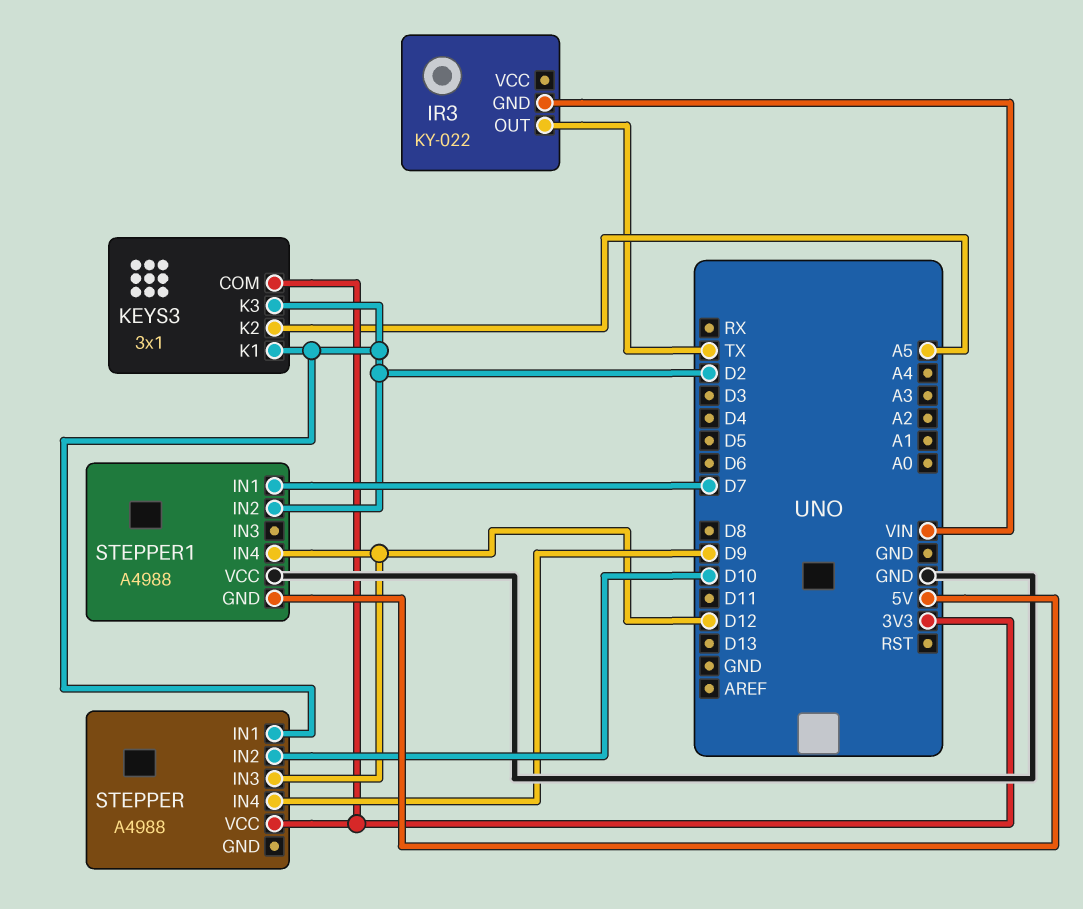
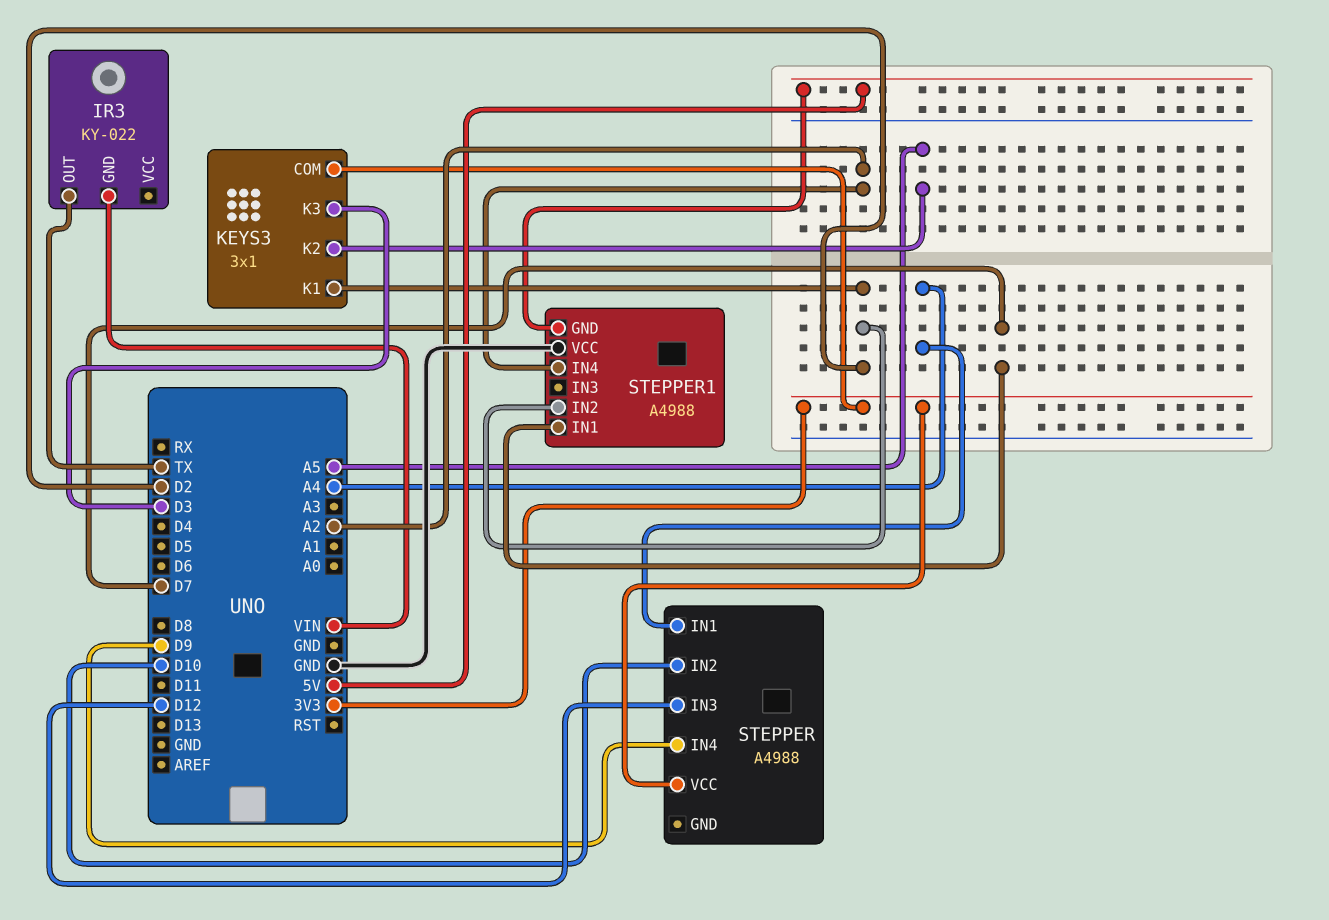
KEYS3 pin K3: D2 -> D3
STEPPER pin IN1: D2 -> A4
STEPPER1 pin IN4: D12 -> A2

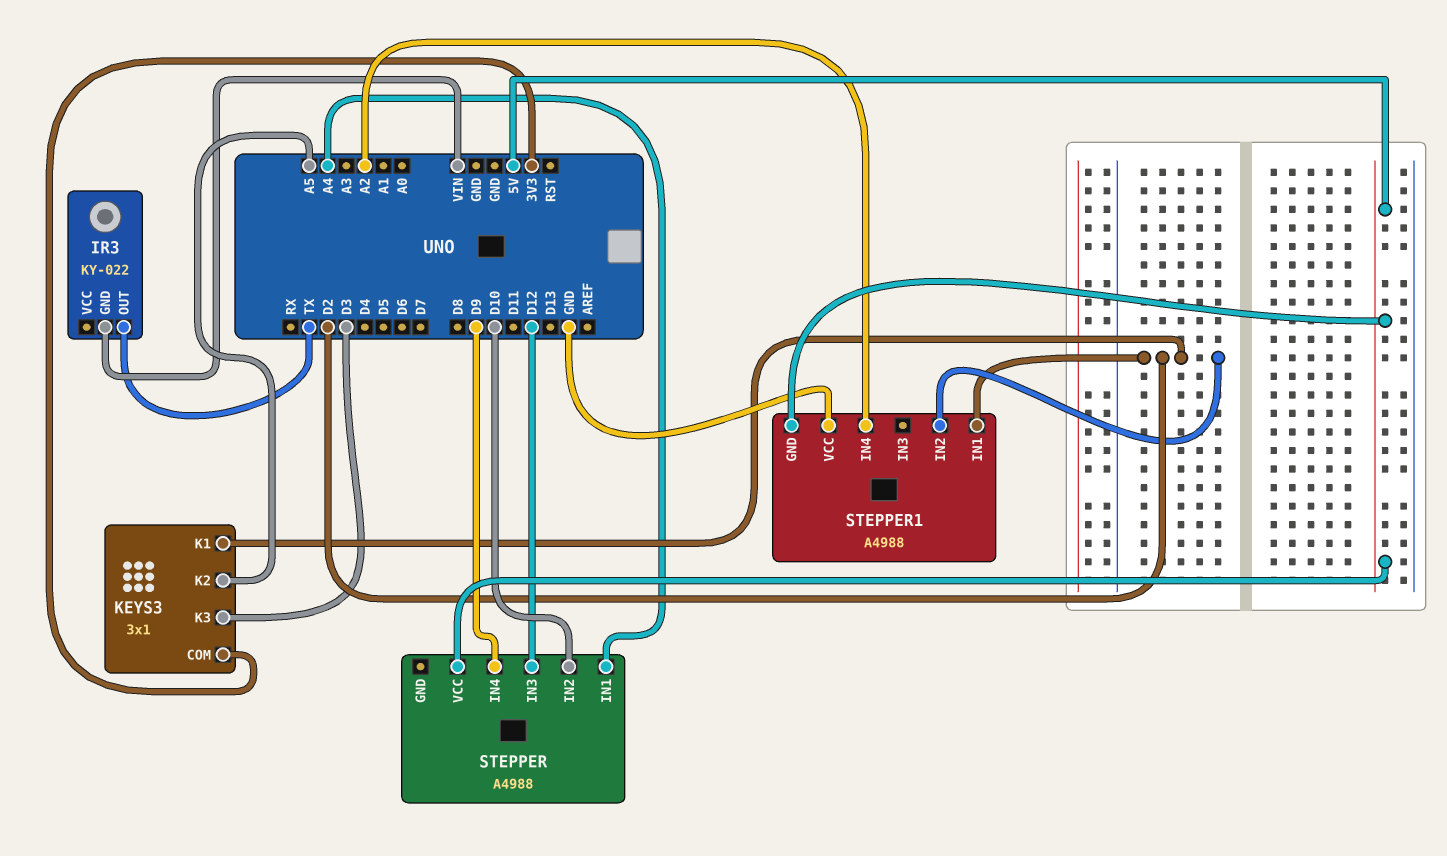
STEPPER pin VCC: 3V3 -> 5V
STEPPER1 pin IN1: D7 -> D2

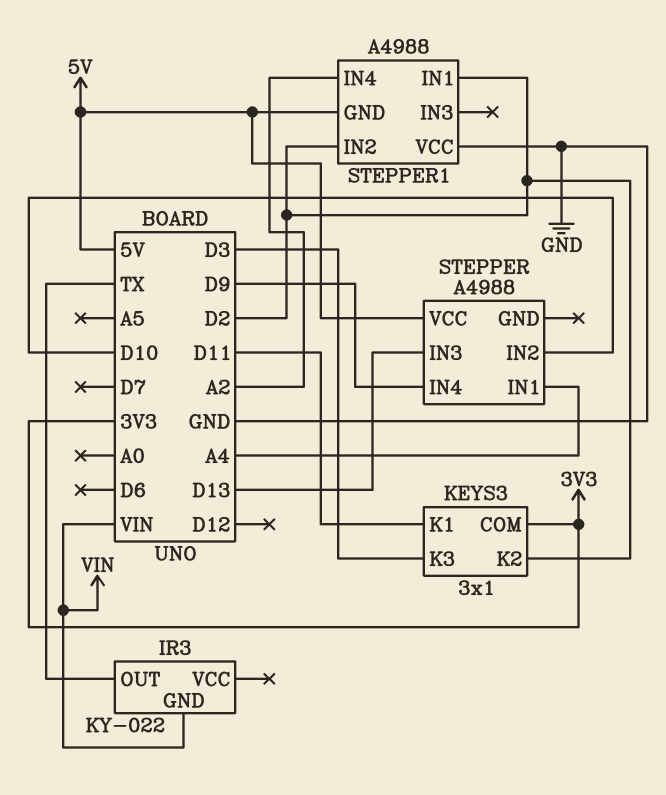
KEYS3 pin K1: D2 -> D11
KEYS3 pin K2: A5 -> D2
STEPPER pin IN3: D12 -> D13

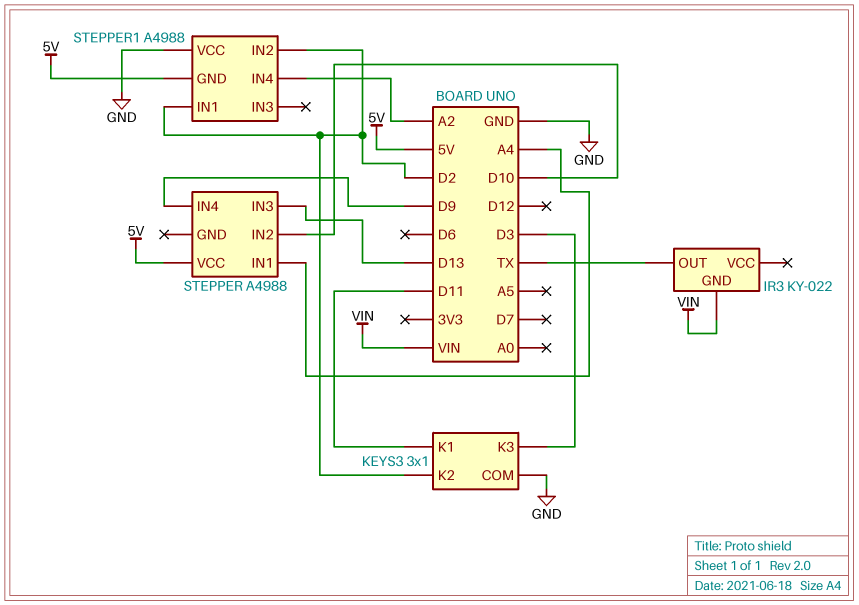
KEYS3 pin COM: 3V3 -> GND

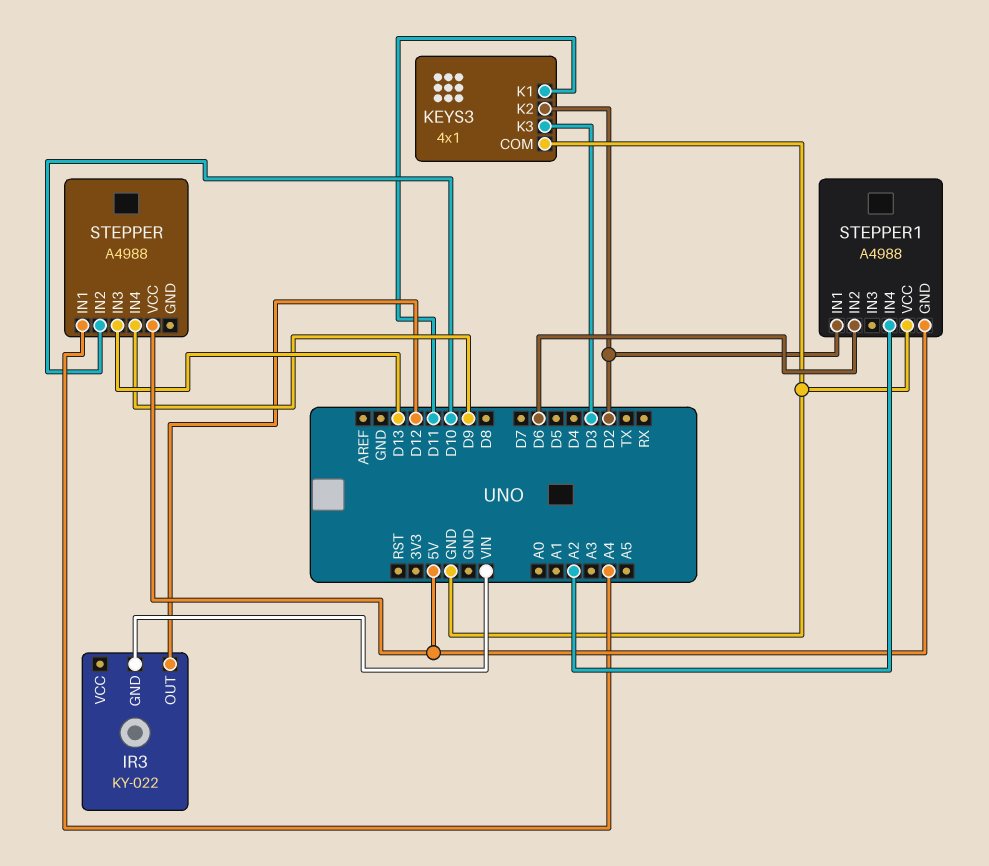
IR3 pin OUT: TX -> D12
KEYS3: 3x1 -> 4x1
STEPPER1 pin IN2: D2 -> D6

